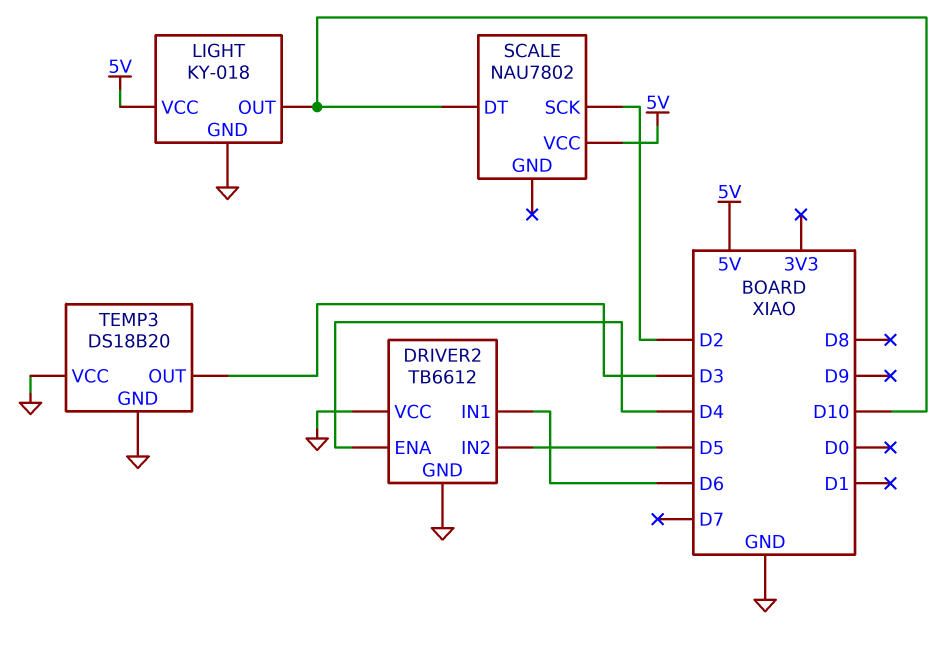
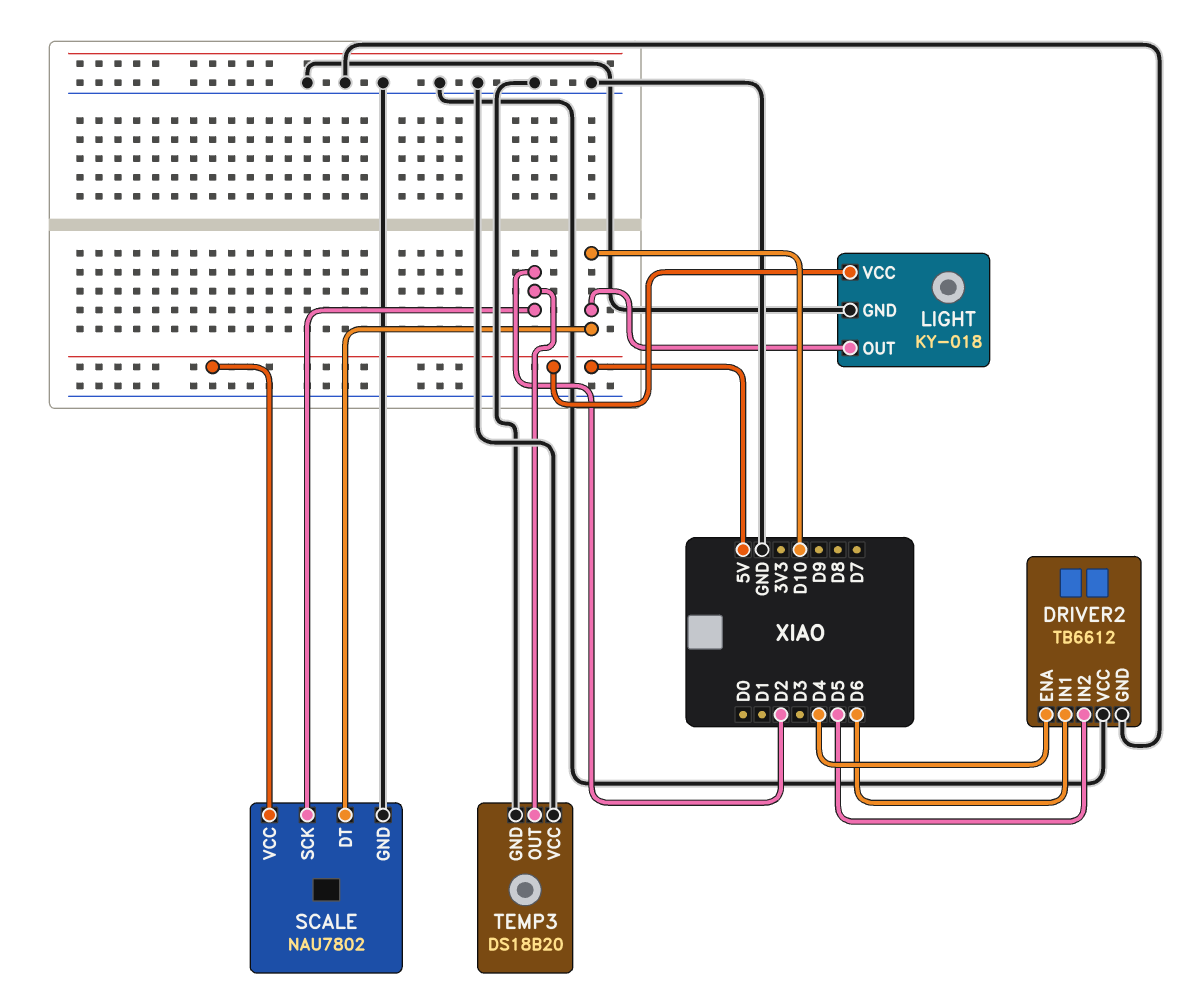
SCALE pin GND: none -> GND
TEMP3 pin OUT: D3 -> D2

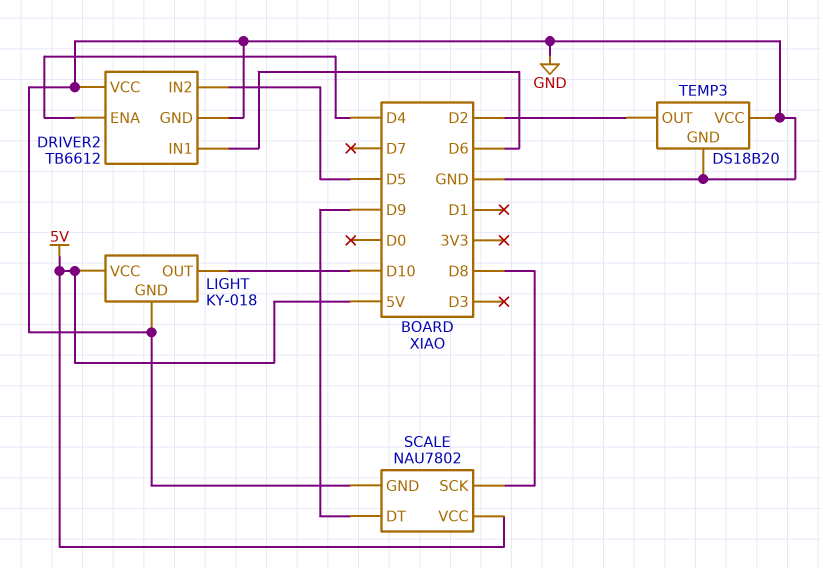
SCALE pin DT: D10 -> D9
SCALE pin SCK: D2 -> D8

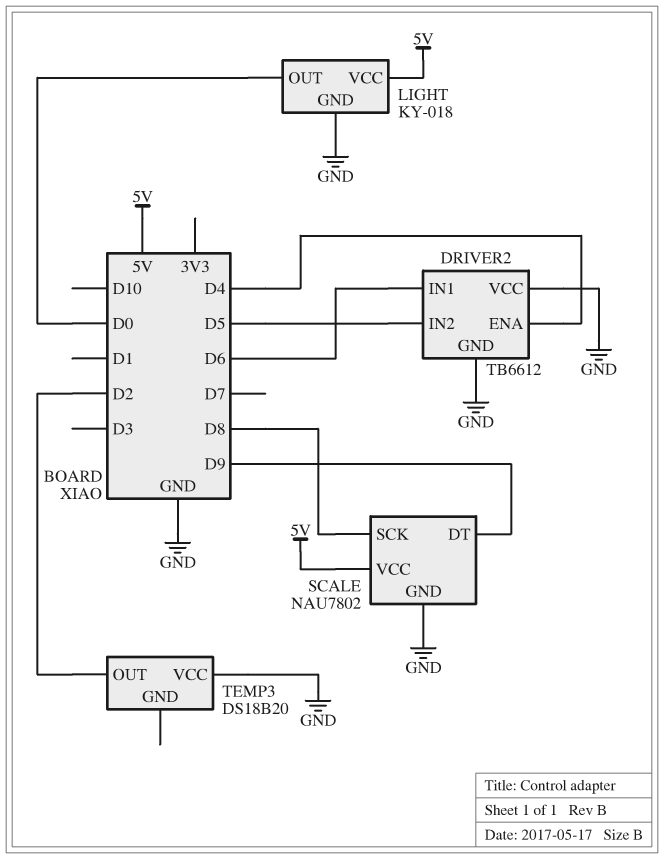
LIGHT pin OUT: D10 -> D0
TEMP3 pin GND: GND -> none

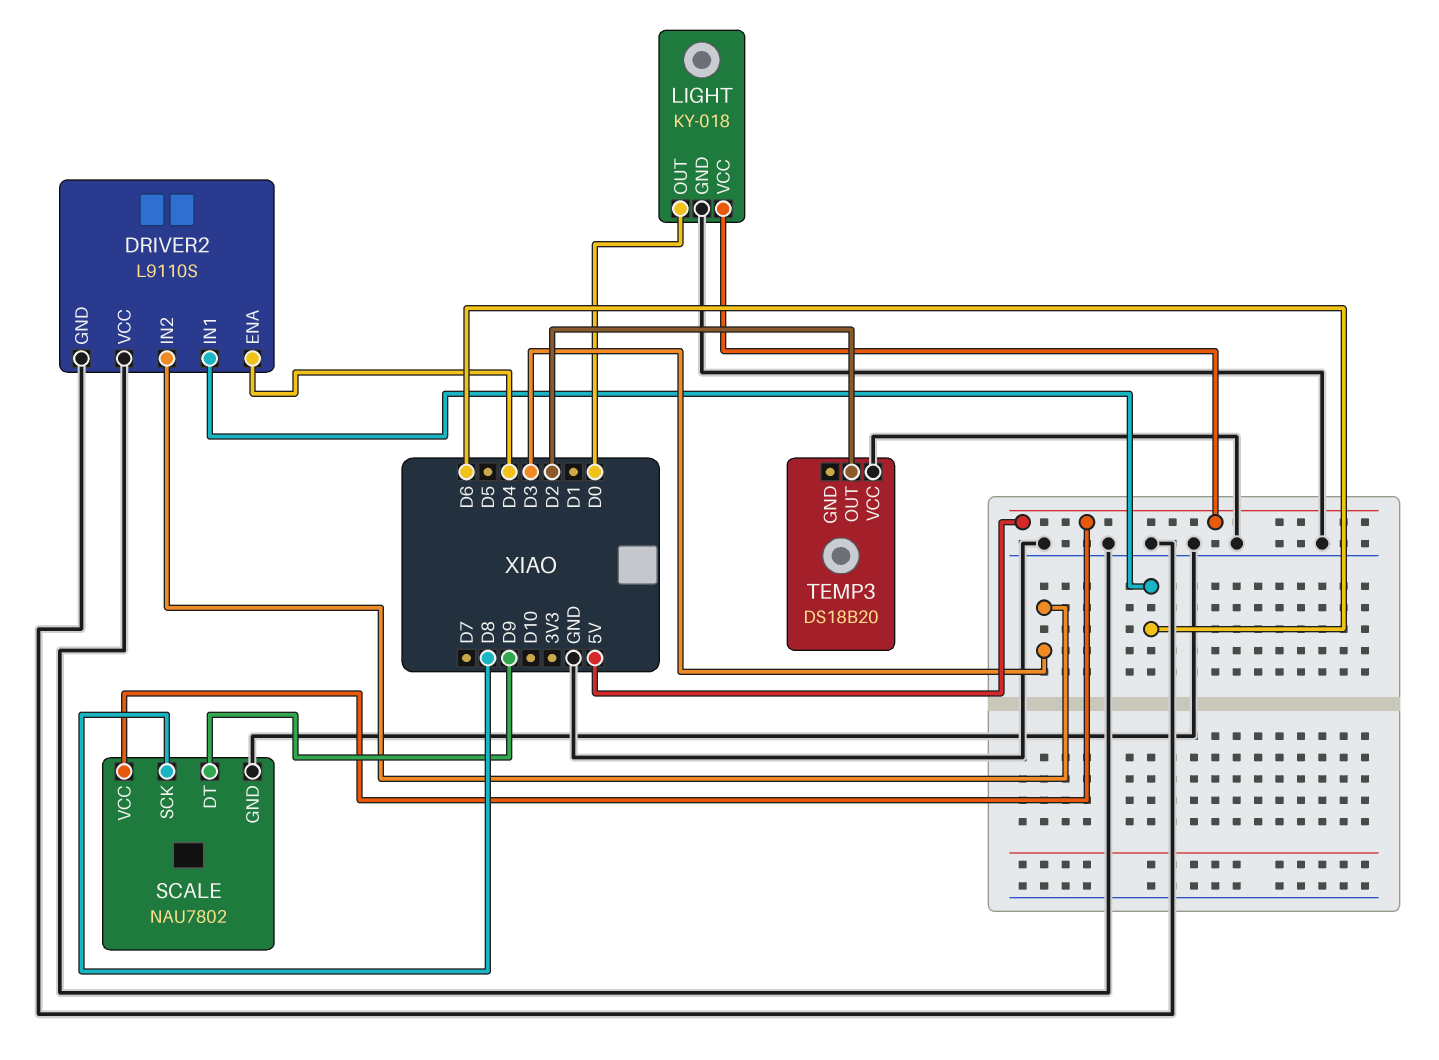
DRIVER2: TB6612 -> L9110S
DRIVER2 pin IN2: D5 -> D3

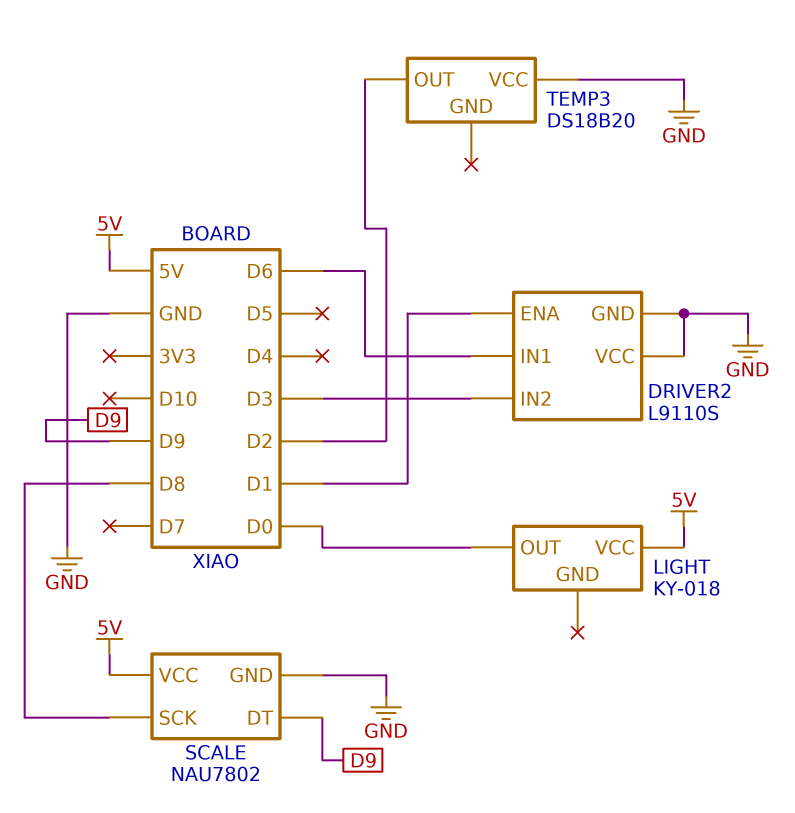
DRIVER2 pin ENA: D4 -> D1
LIGHT pin GND: GND -> none

